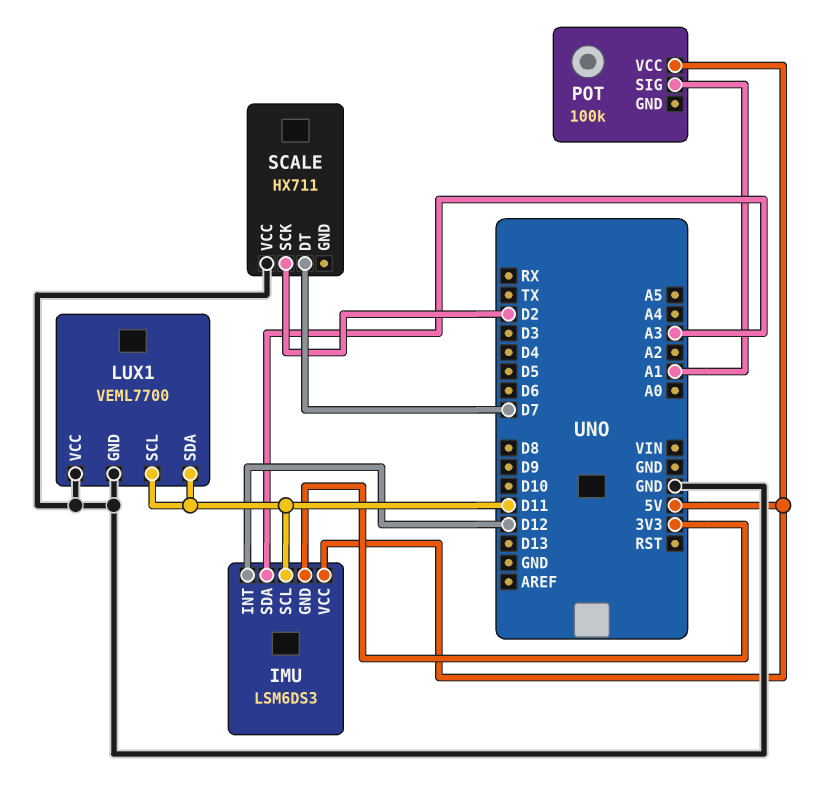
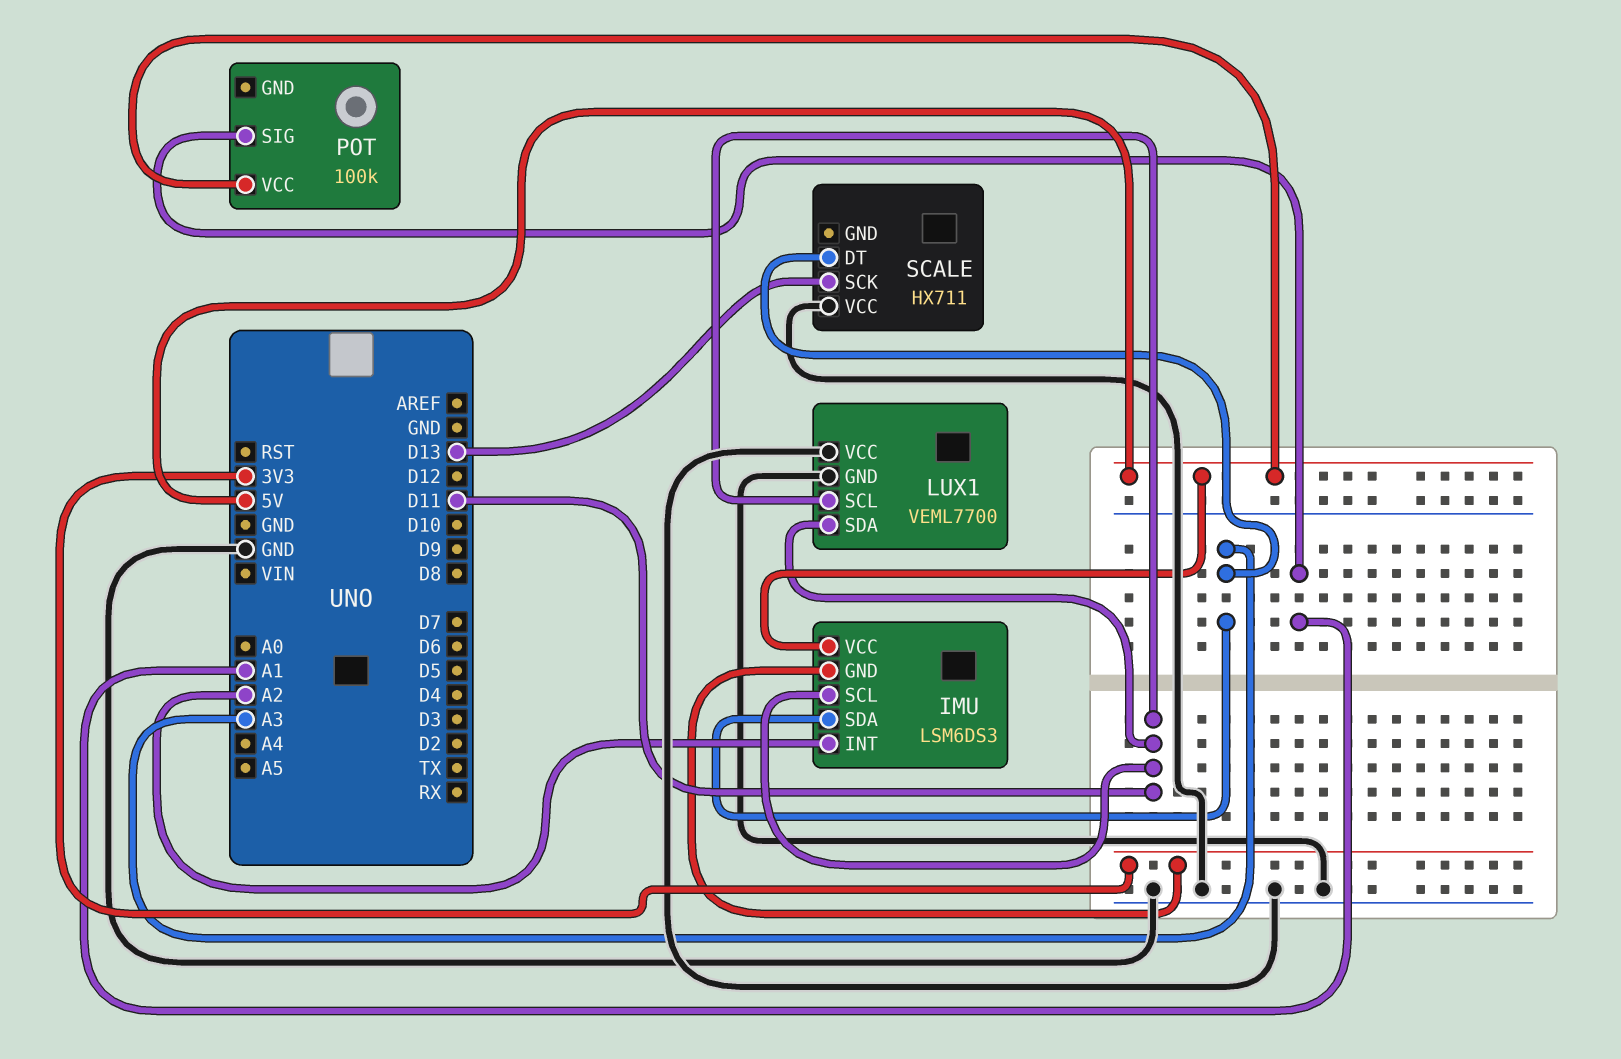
IMU pin INT: D12 -> A2
SCALE pin DT: D7 -> A3
SCALE pin SCK: D2 -> D13

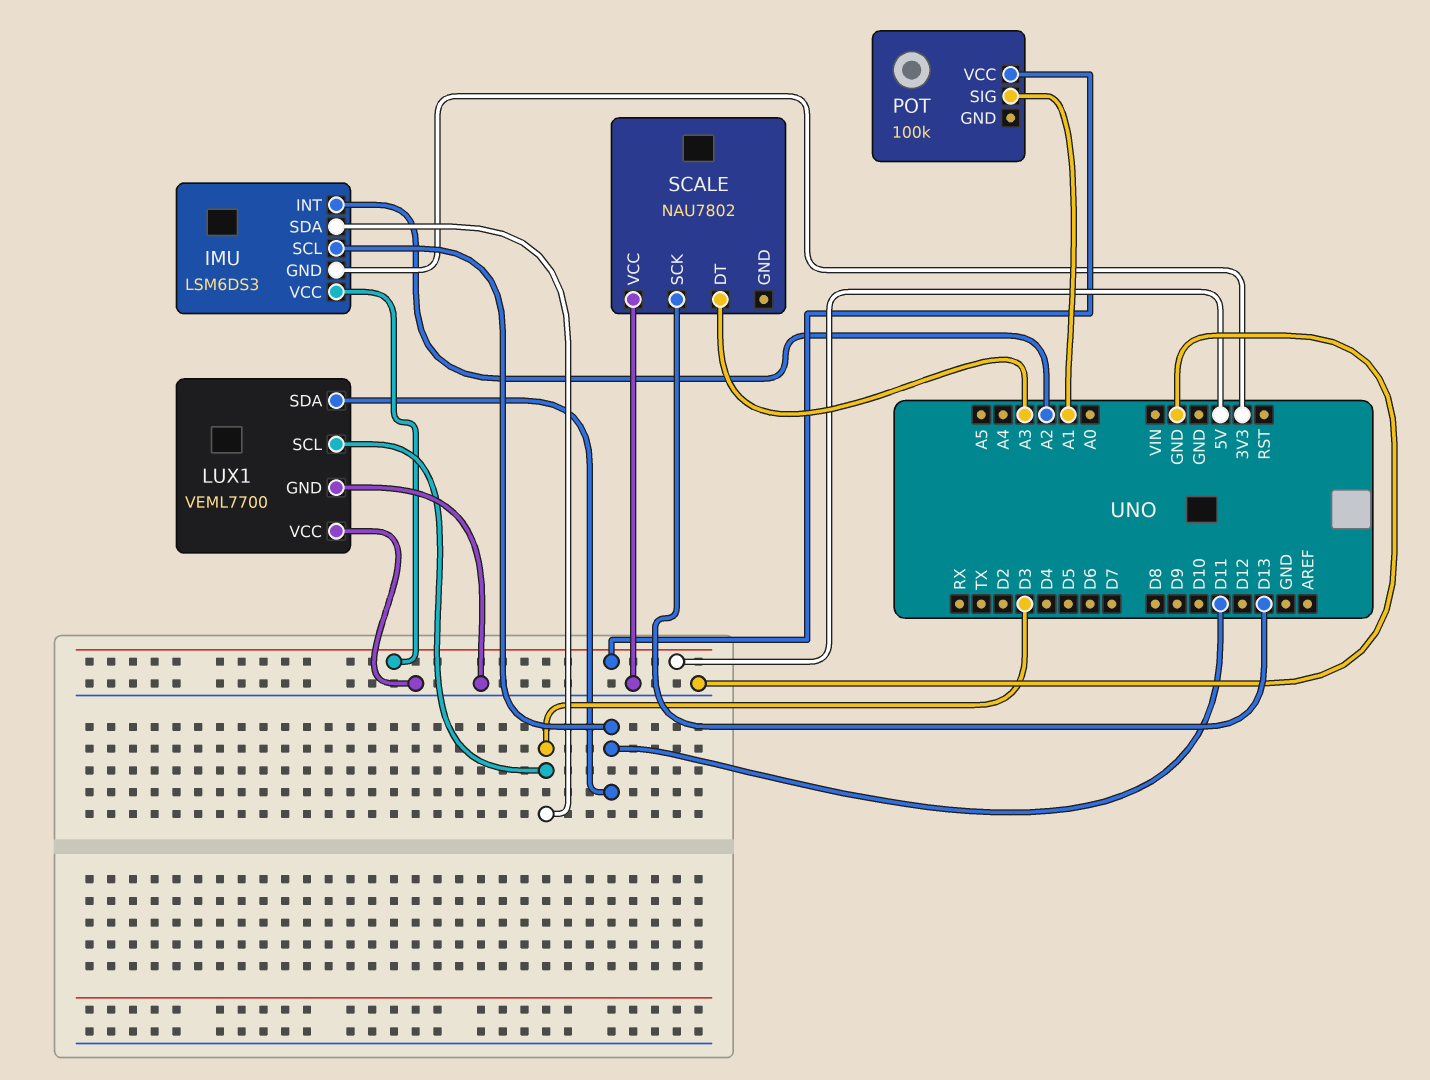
IMU pin SDA: A3 -> D3
LUX1 pin SCL: D11 -> D3
SCALE: HX711 -> NAU7802

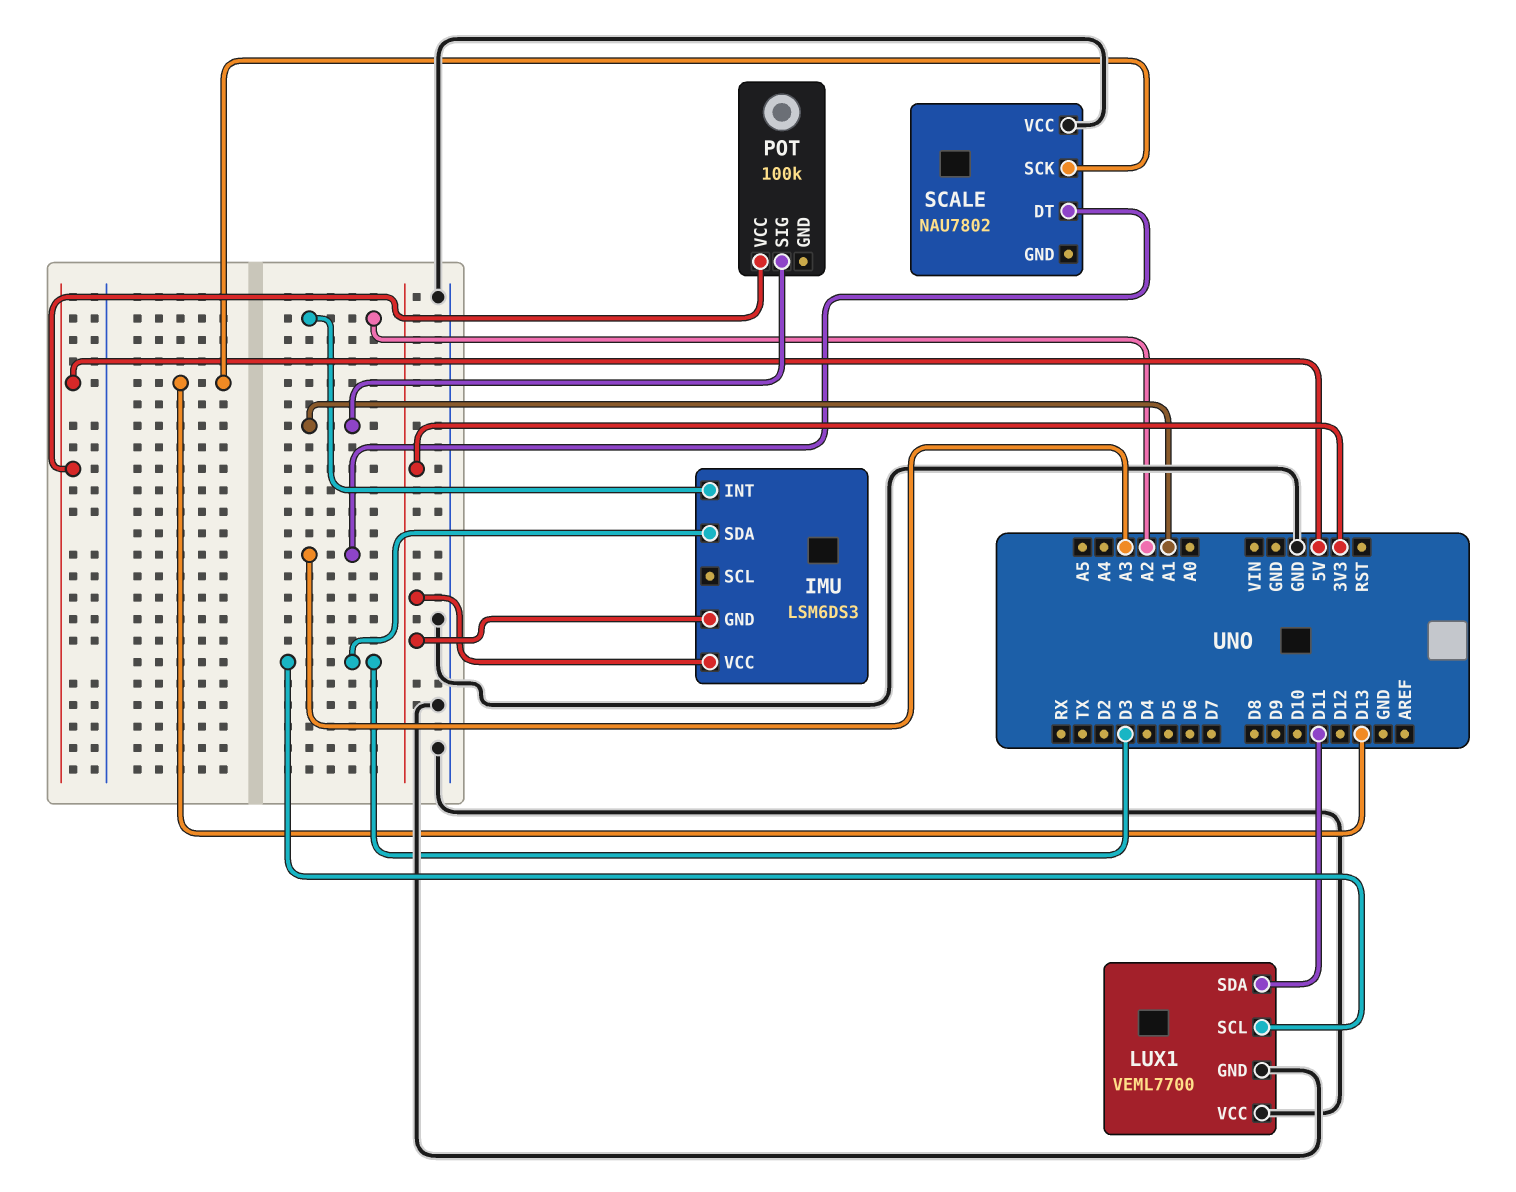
IMU pin SCL: D11 -> none
IMU pin VCC: 5V -> 3V3

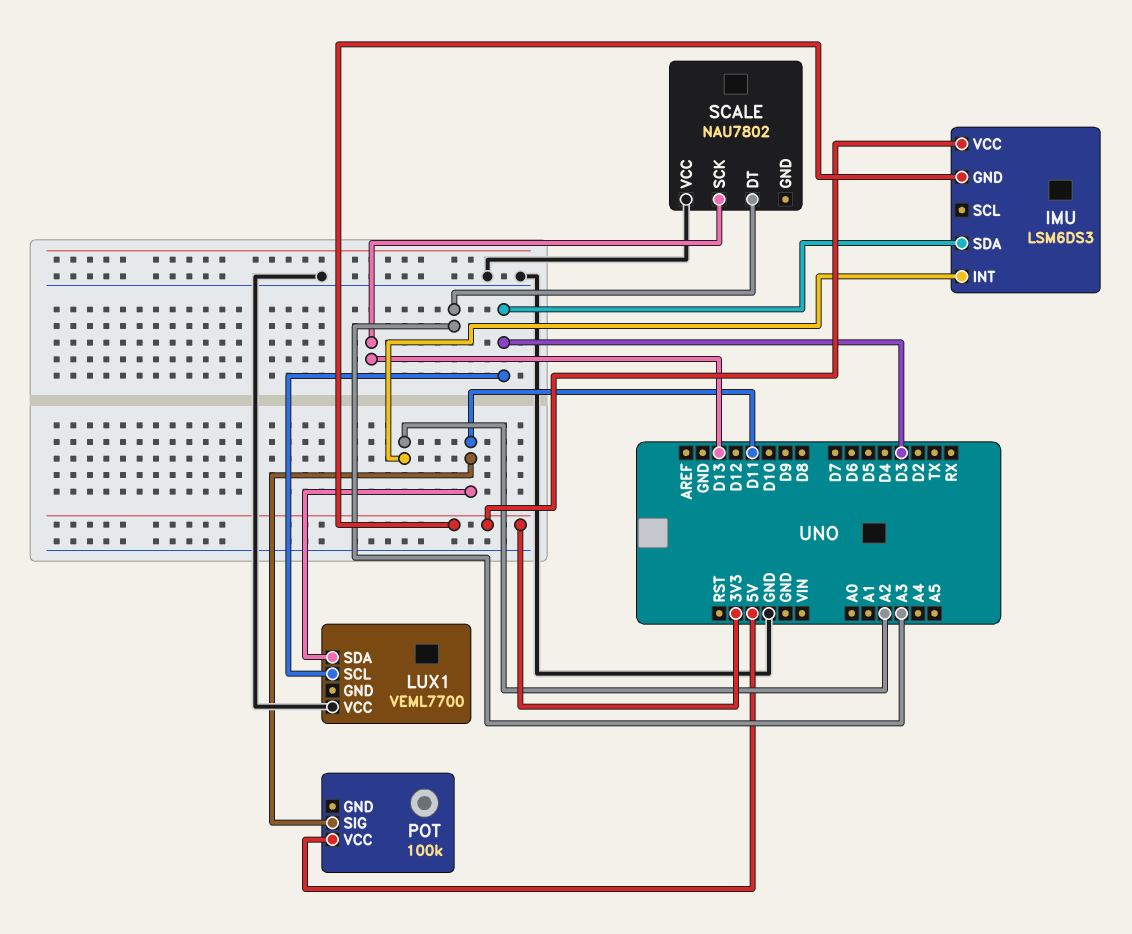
LUX1 pin GND: GND -> none
POT pin SIG: A1 -> D11

